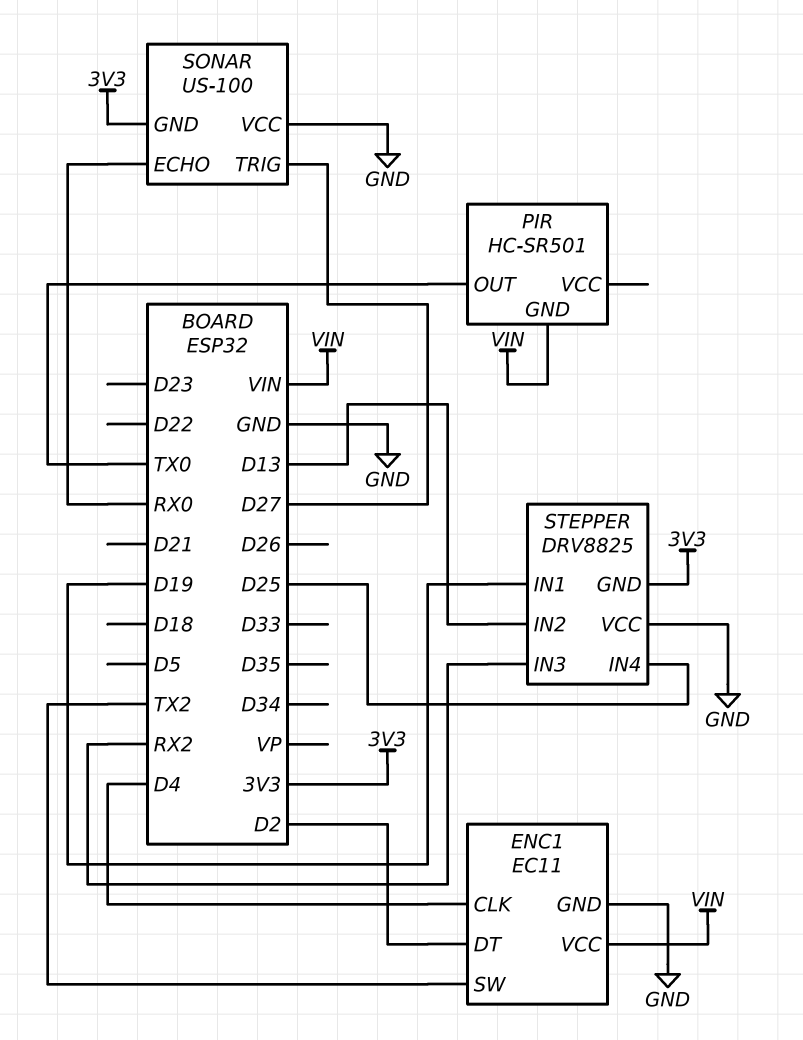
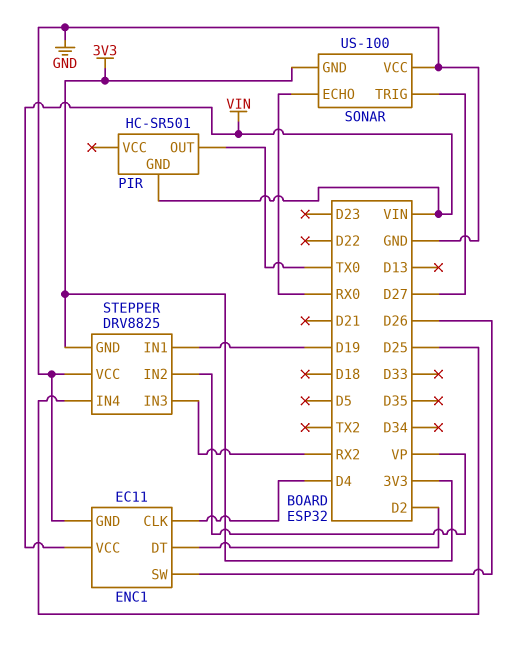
ENC1 pin SW: TX2 -> D26
STEPPER pin IN2: D13 -> VP

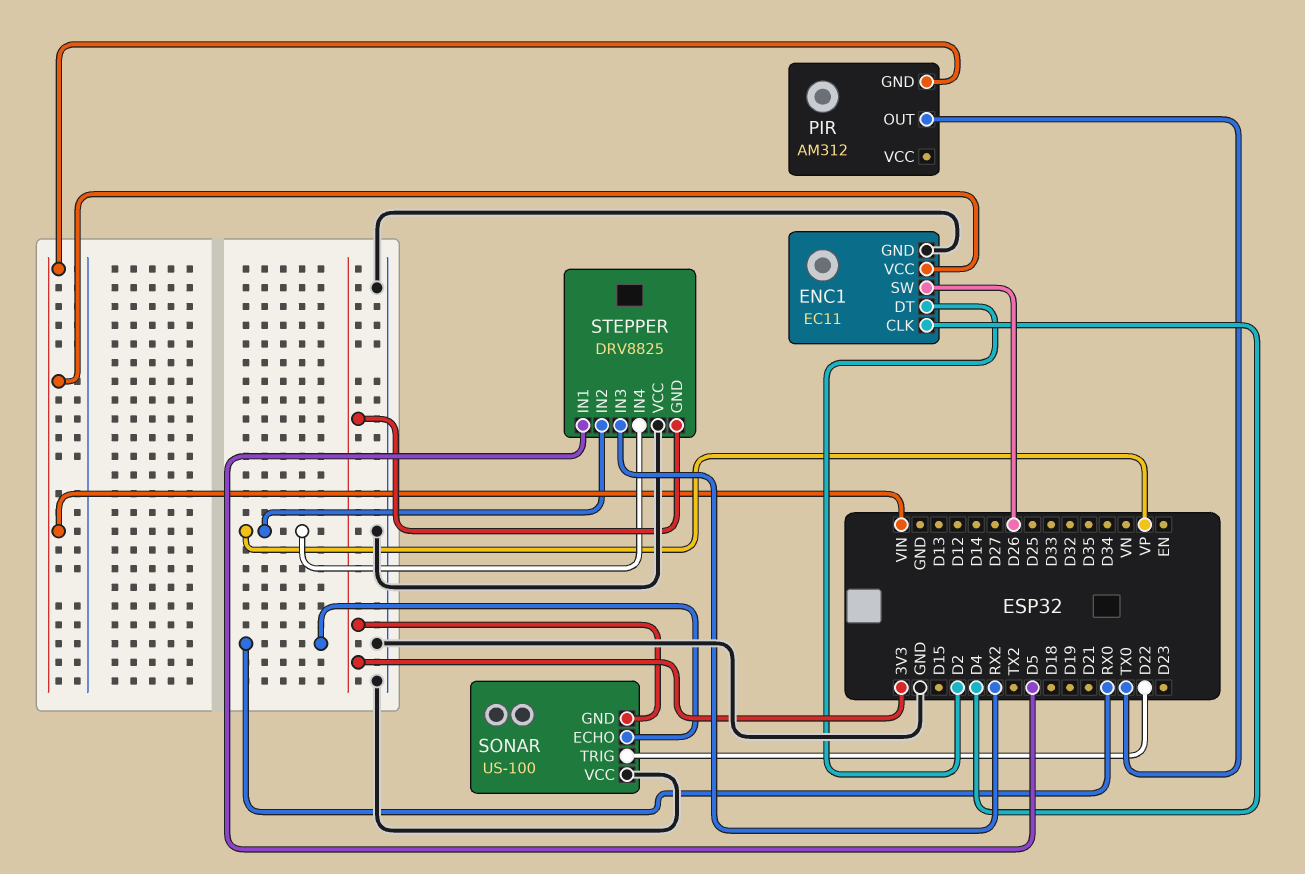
PIR: HC-SR501 -> AM312
SONAR pin TRIG: D27 -> D22
STEPPER pin IN1: D19 -> D5
STEPPER pin IN4: D25 -> VP

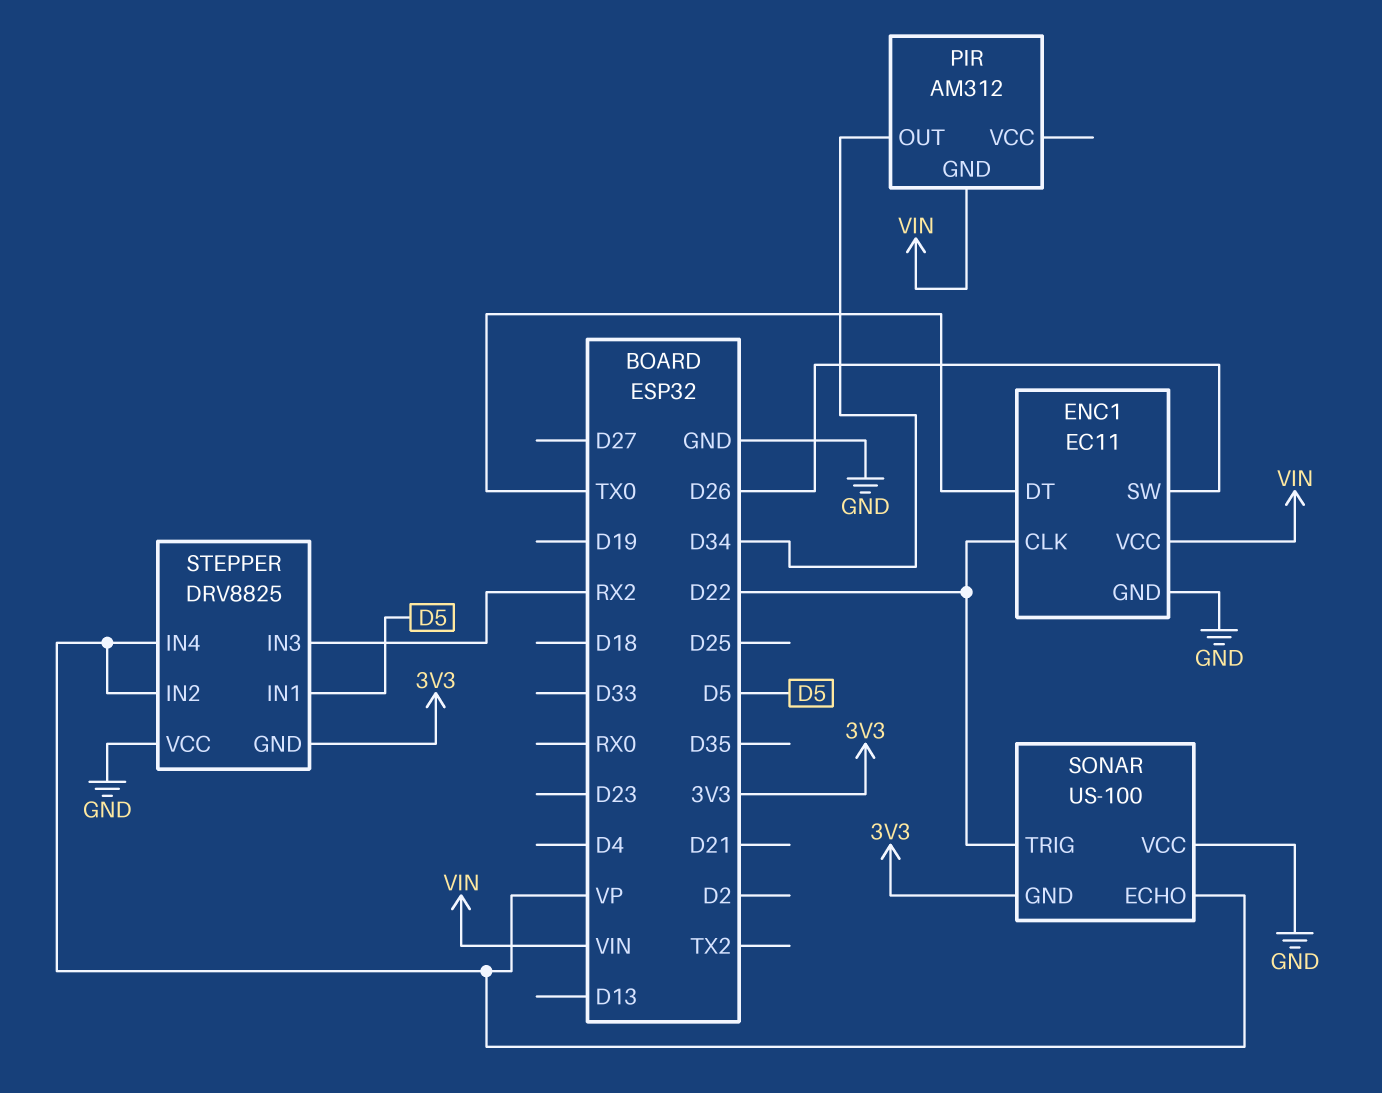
ENC1 pin CLK: D4 -> D22
ENC1 pin DT: D2 -> TX0
PIR pin OUT: TX0 -> D34
SONAR pin ECHO: RX0 -> VP

